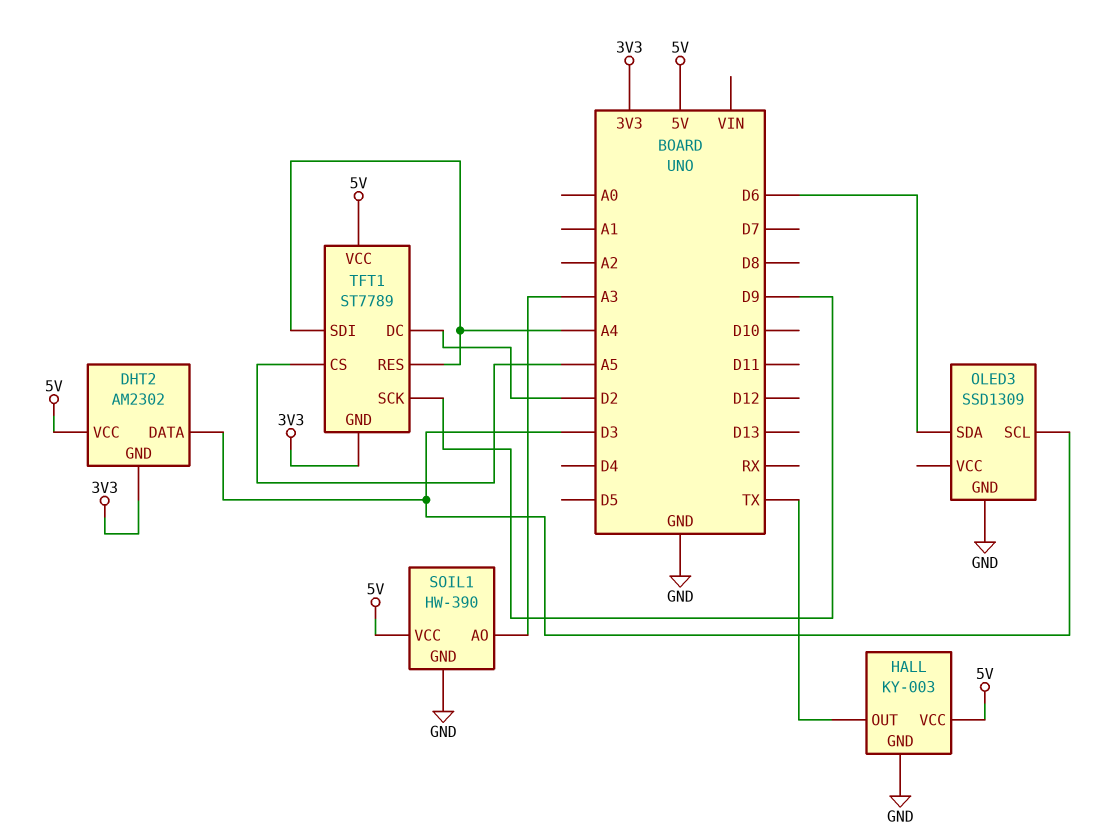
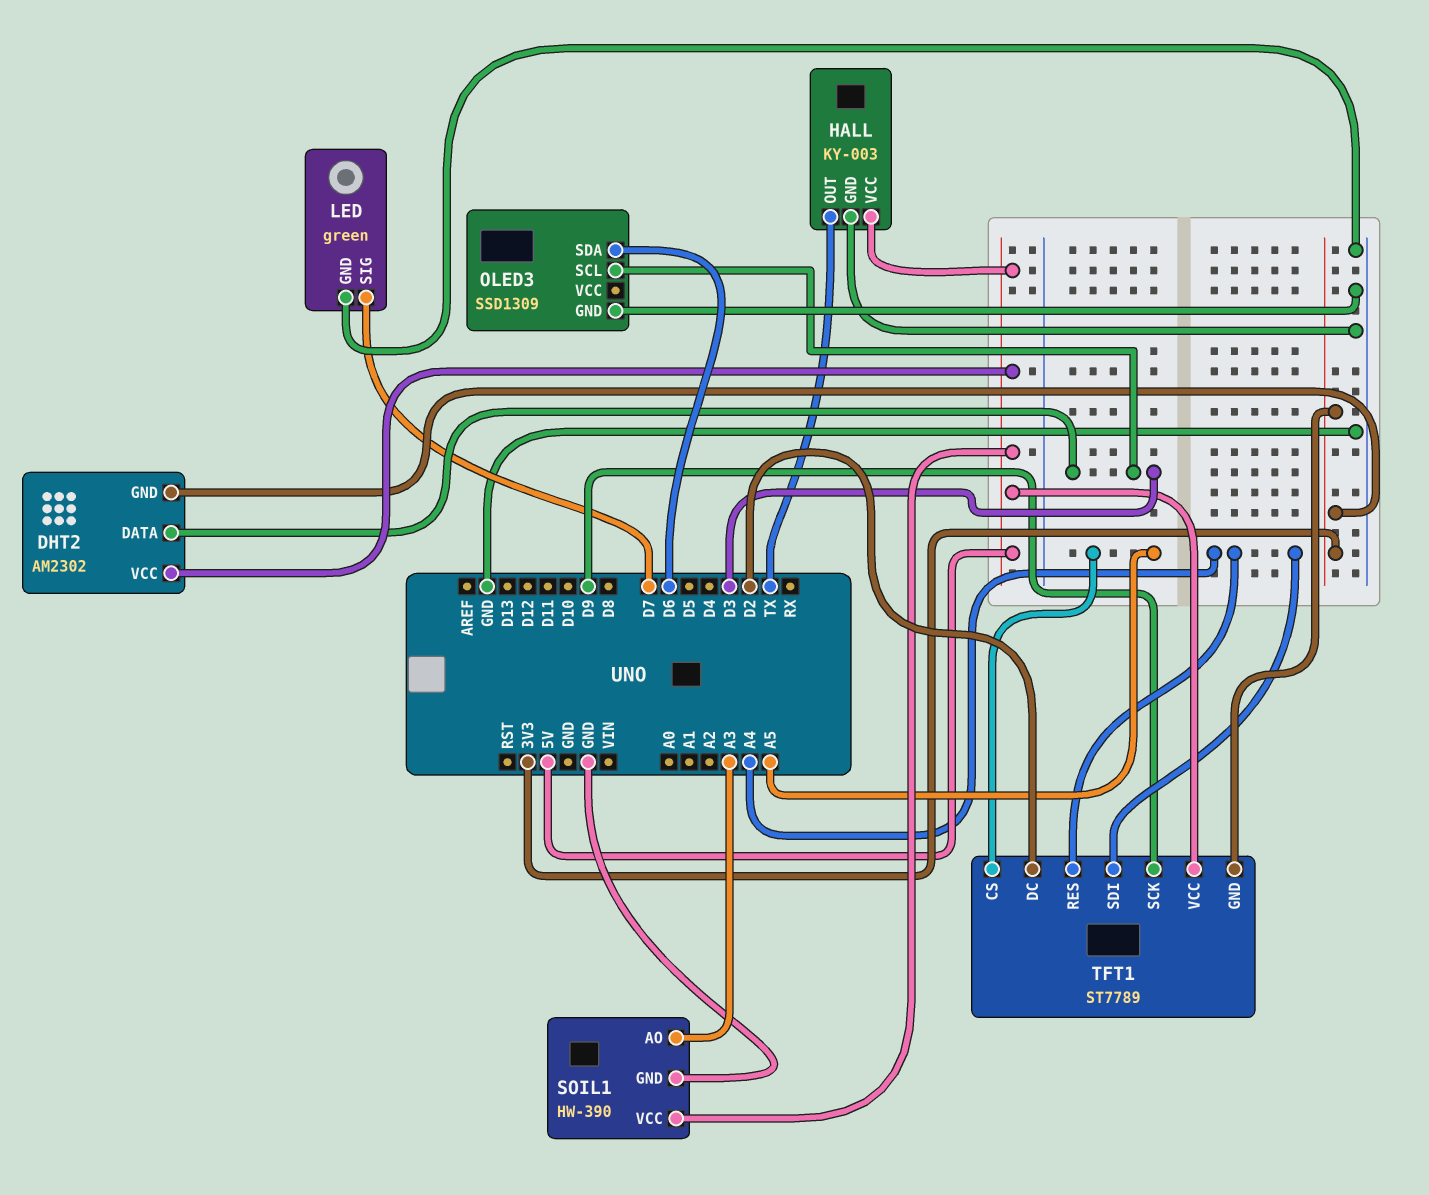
LED: none -> green
LED pin GND: none -> GND
LED pin SIG: none -> D7

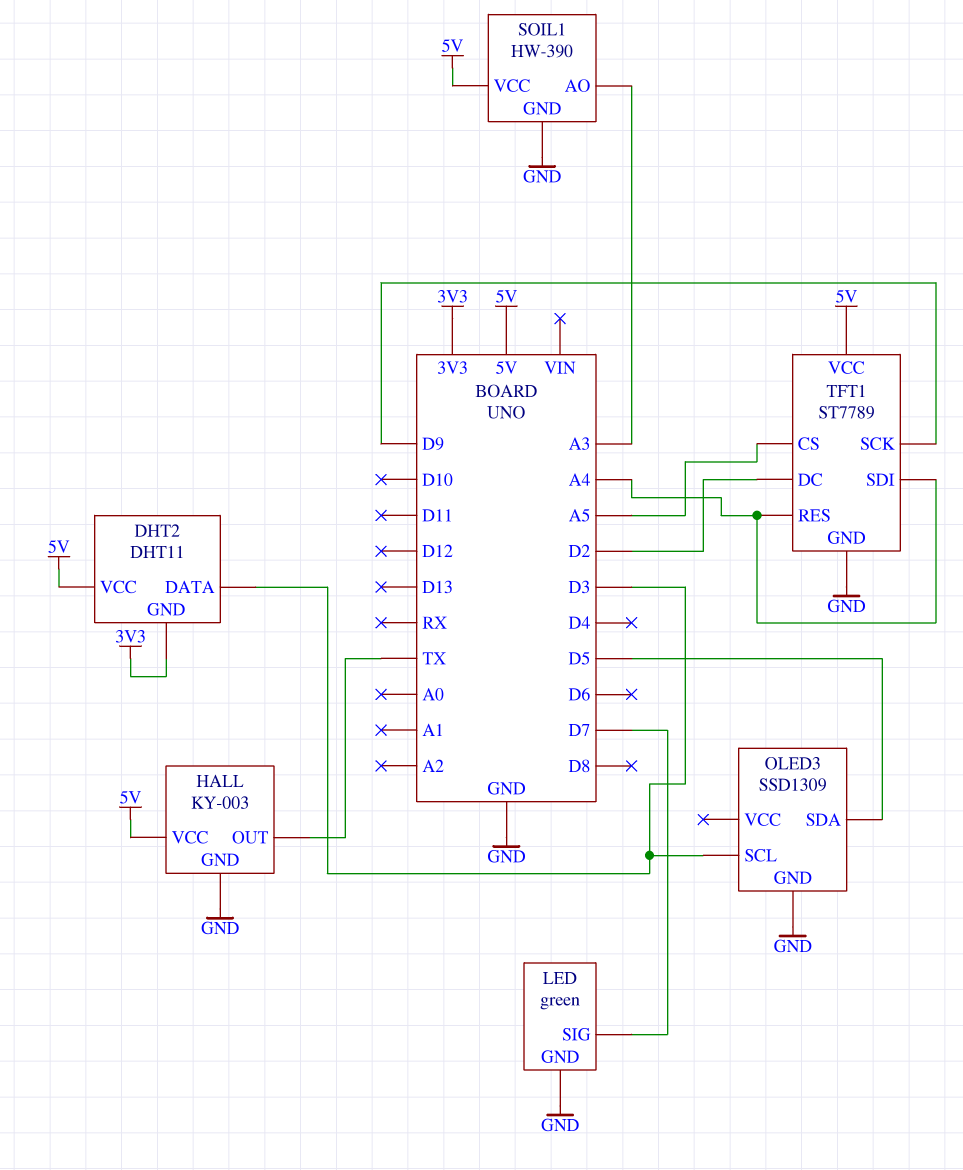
DHT2: AM2302 -> DHT11
OLED3 pin SDA: D6 -> D5
TFT1 pin GND: 3V3 -> GND

